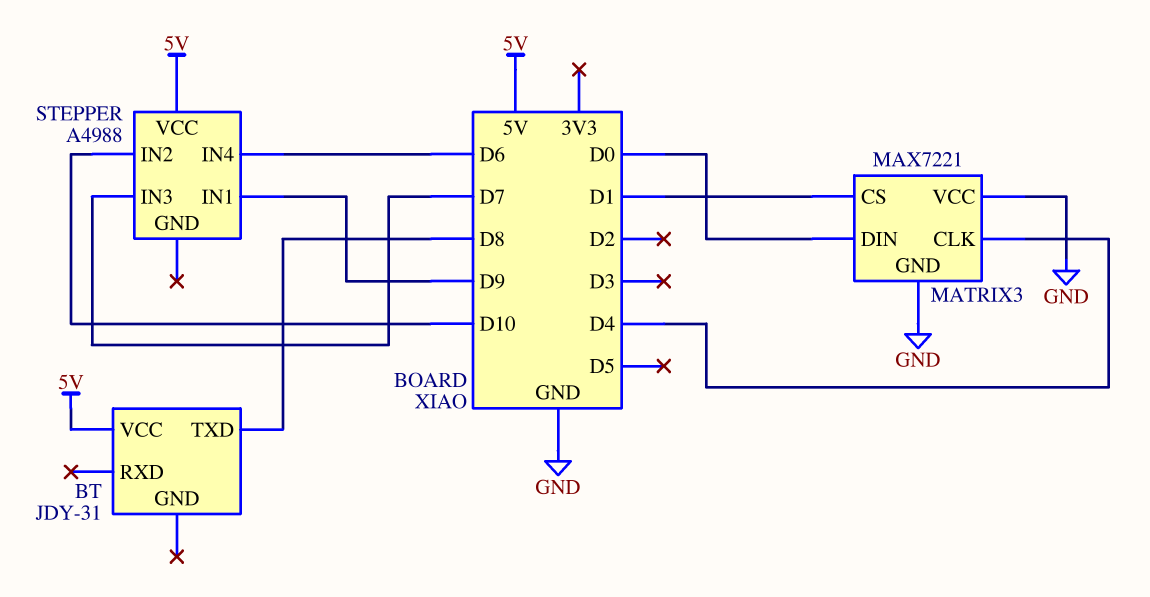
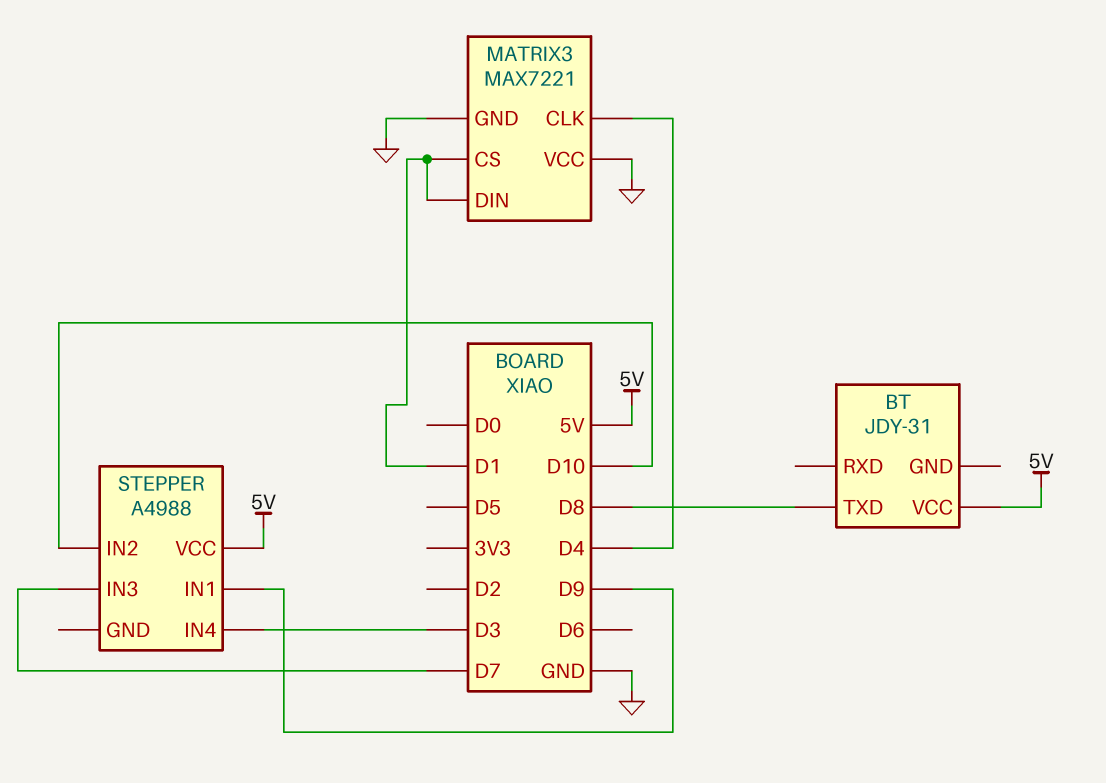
MATRIX3 pin DIN: D0 -> D1
STEPPER pin IN4: D6 -> D3

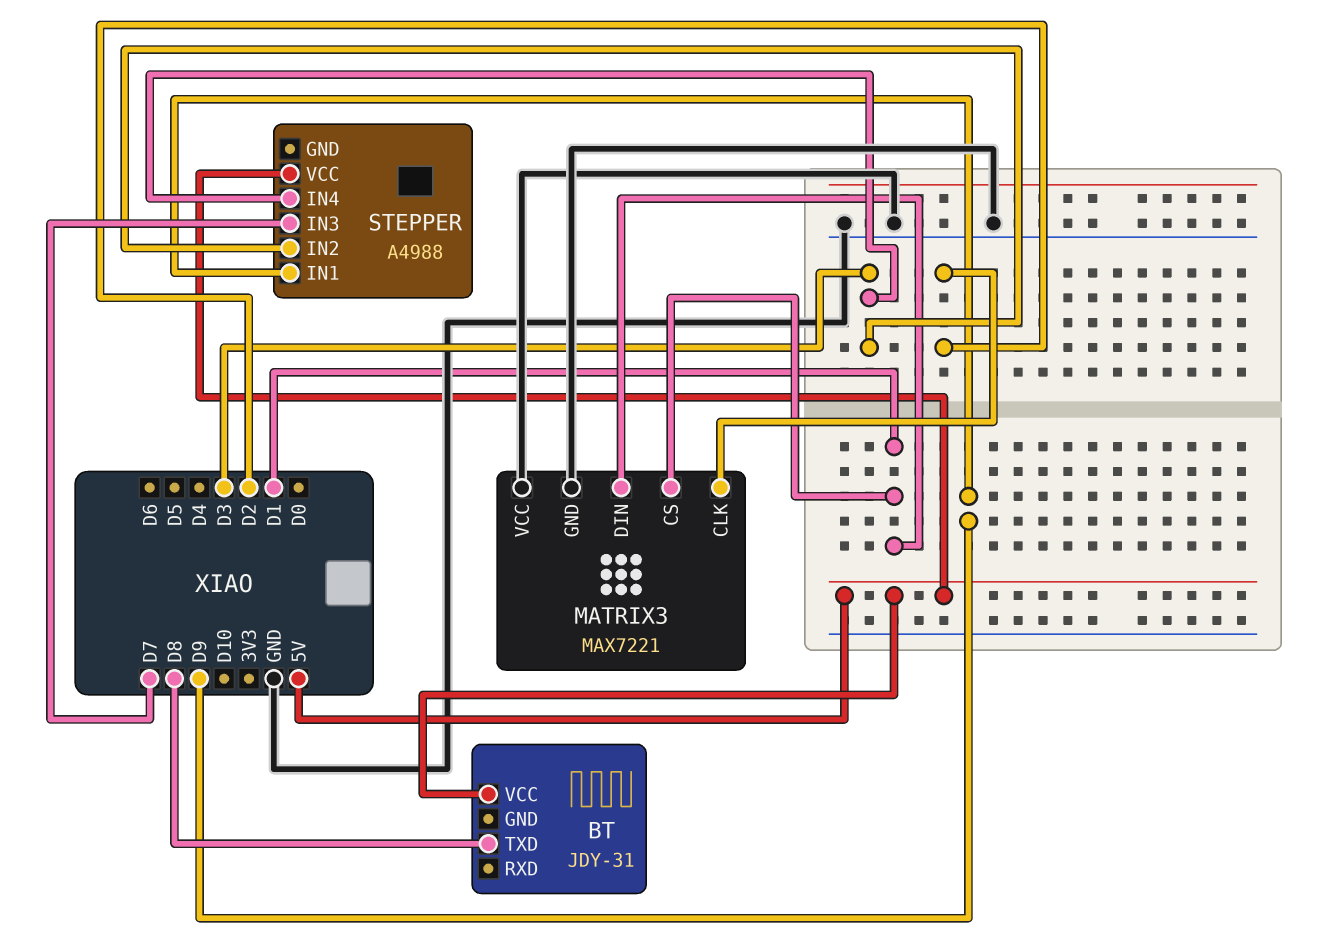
MATRIX3 pin CLK: D4 -> D2
STEPPER pin IN2: D10 -> D3

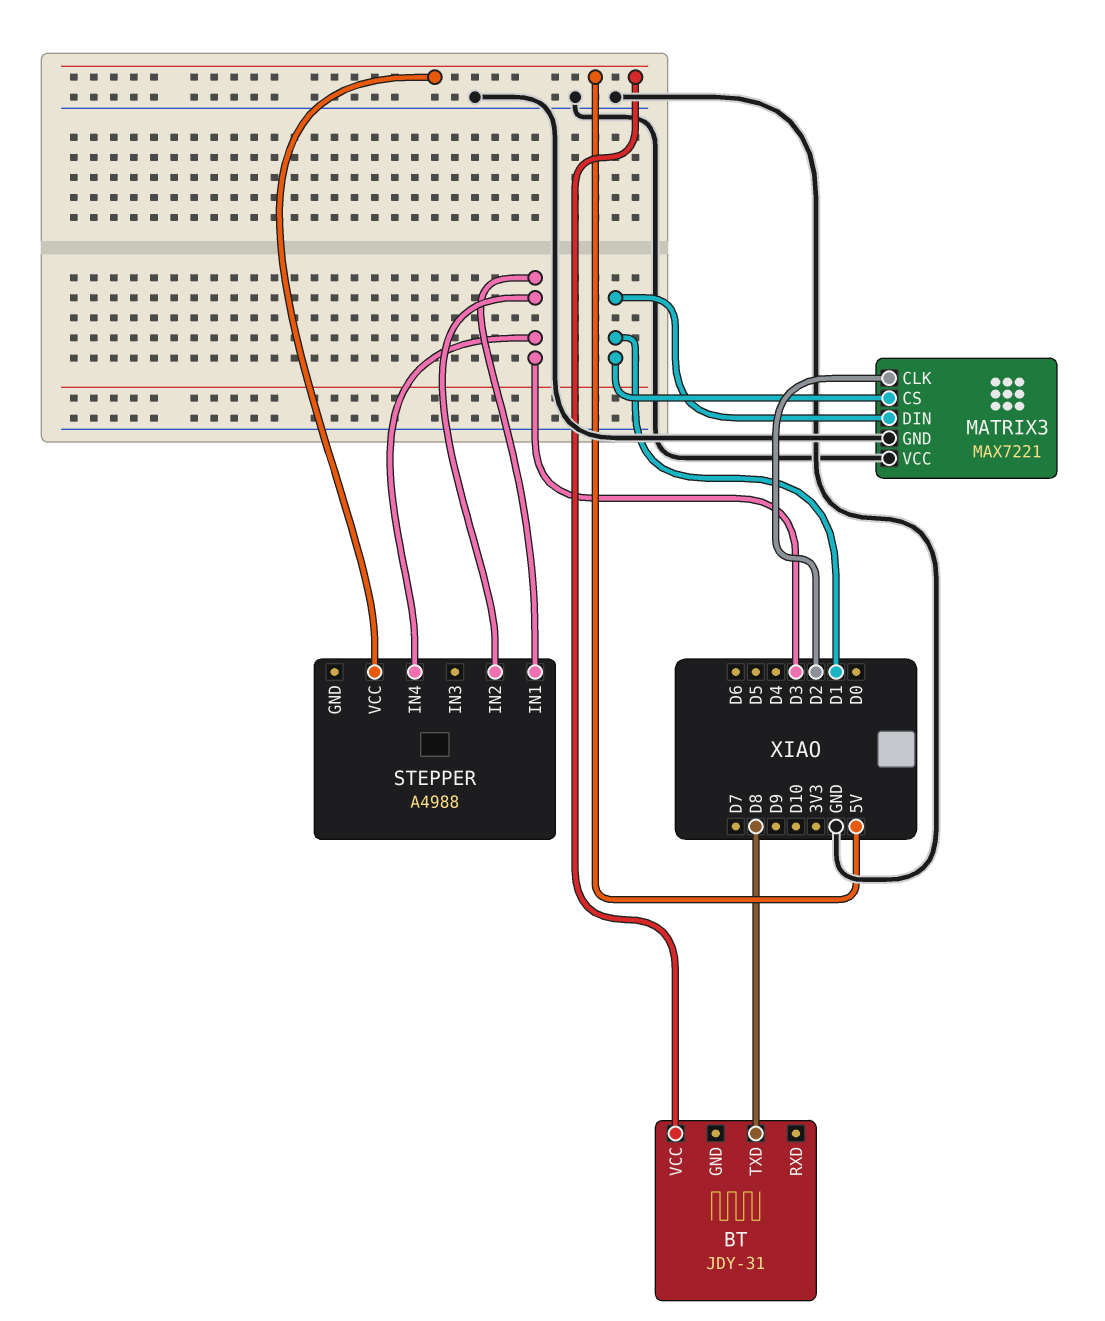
STEPPER pin IN1: D9 -> D3
STEPPER pin IN3: D7 -> none

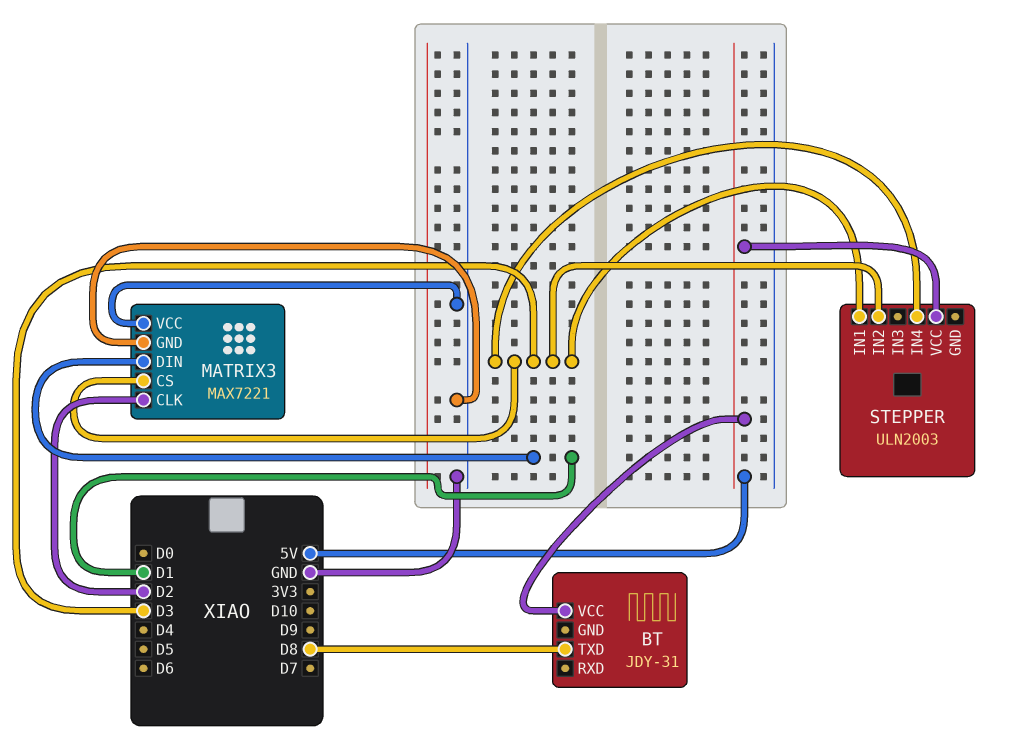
MATRIX3 pin CS: D1 -> D3
STEPPER: A4988 -> ULN2003

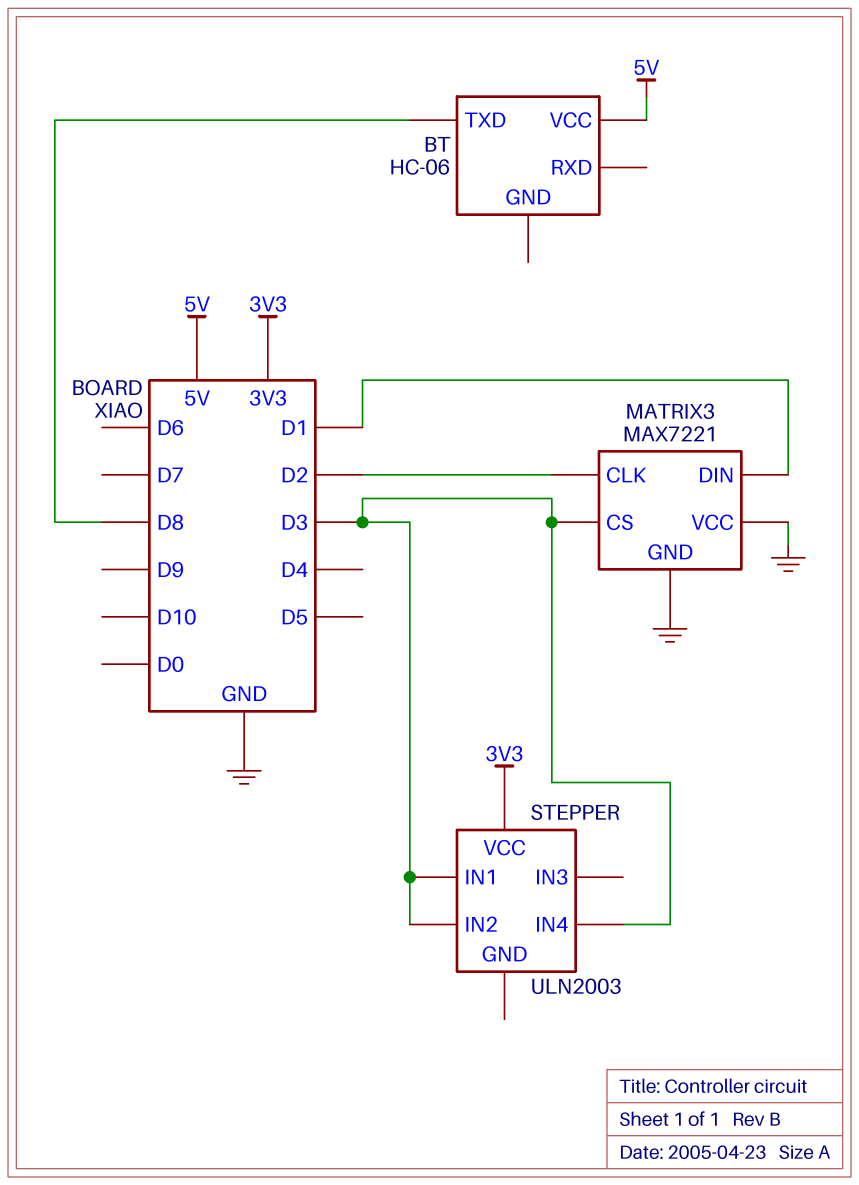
BT: JDY-31 -> HC-06
STEPPER pin VCC: 5V -> 3V3

